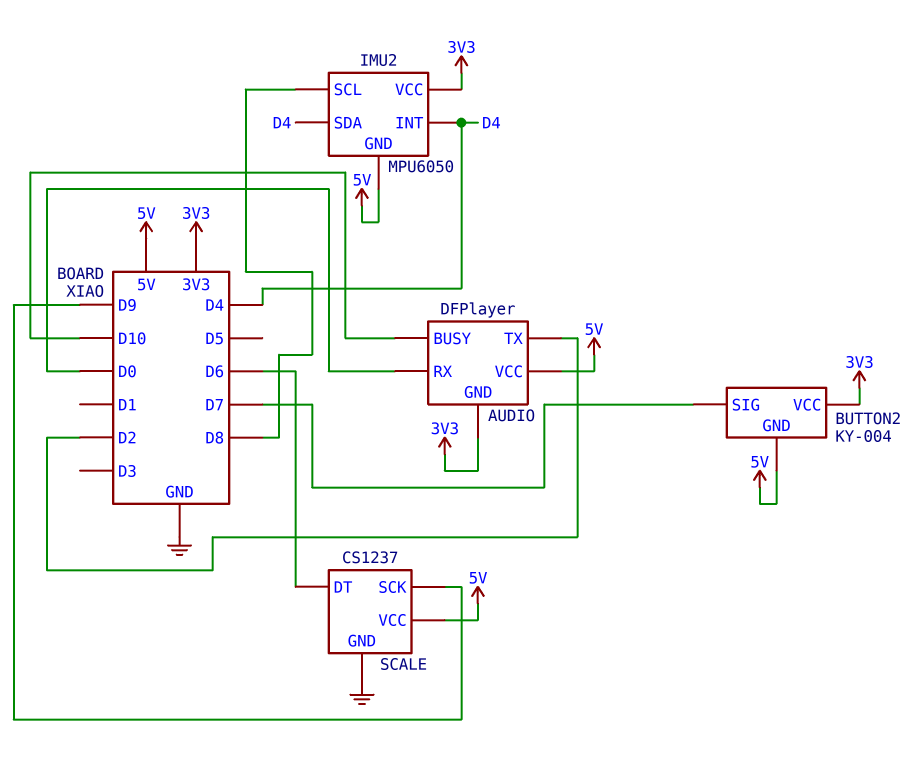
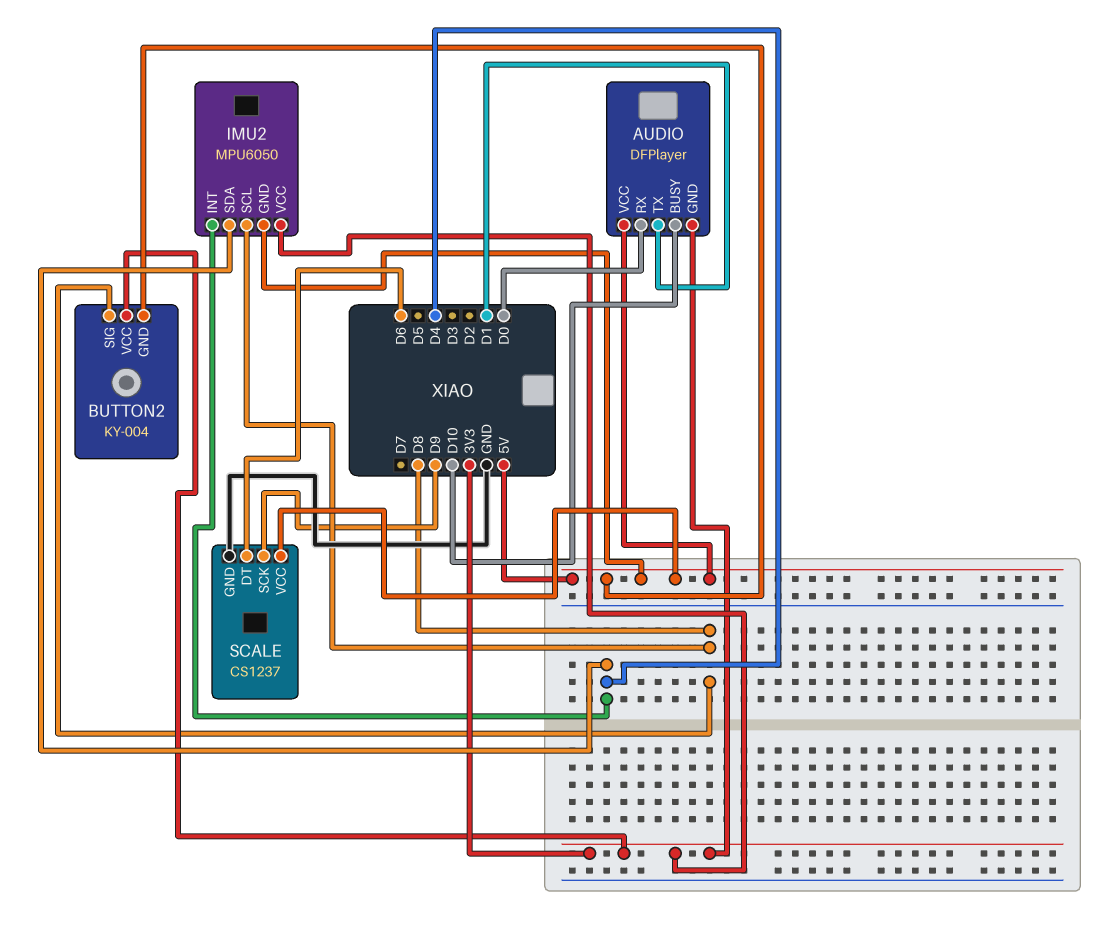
AUDIO pin TX: D2 -> D1
BUTTON2 pin SIG: D7 -> D8

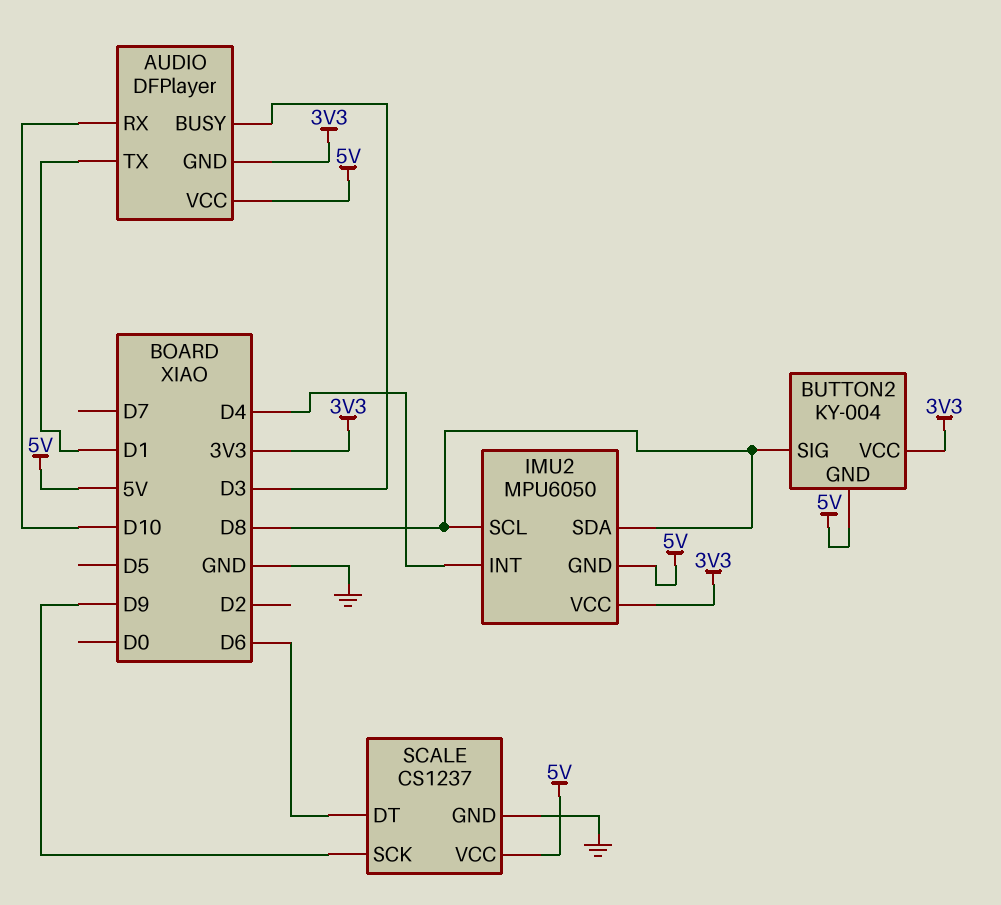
AUDIO pin BUSY: D10 -> D3
AUDIO pin RX: D0 -> D10
IMU2 pin SDA: D4 -> D8

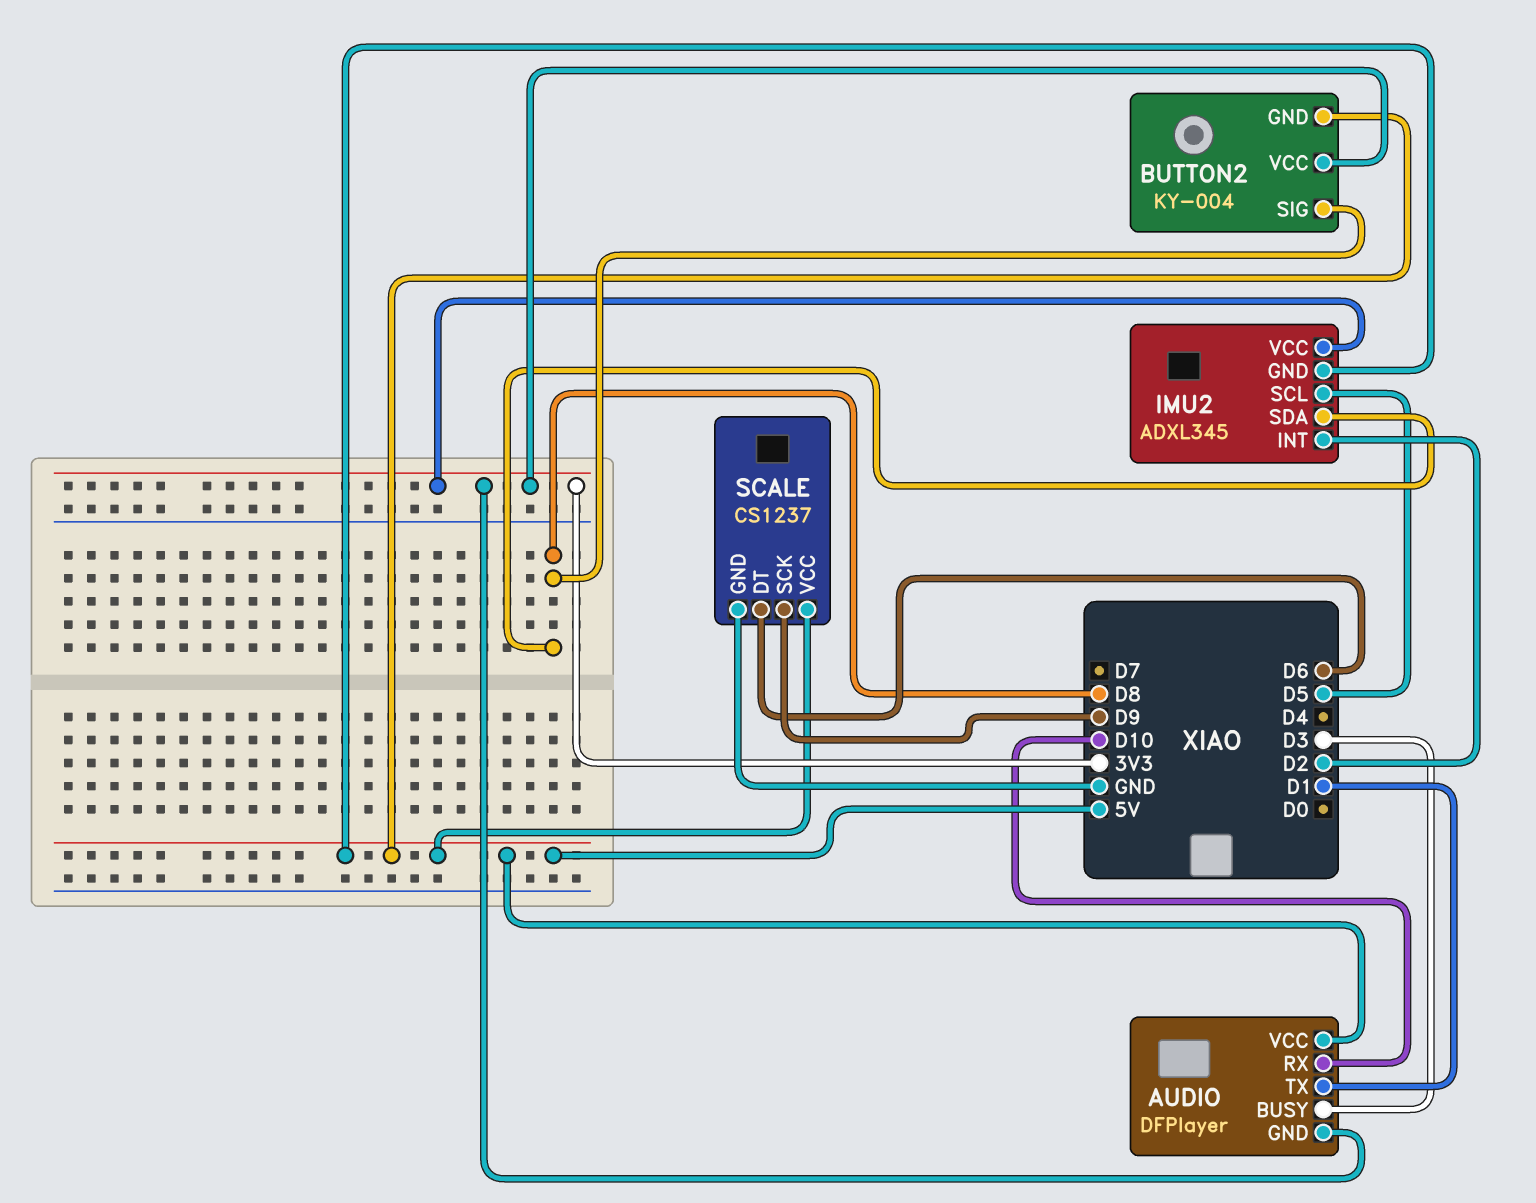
IMU2: MPU6050 -> ADXL345
IMU2 pin INT: D4 -> D2
IMU2 pin SCL: D8 -> D5

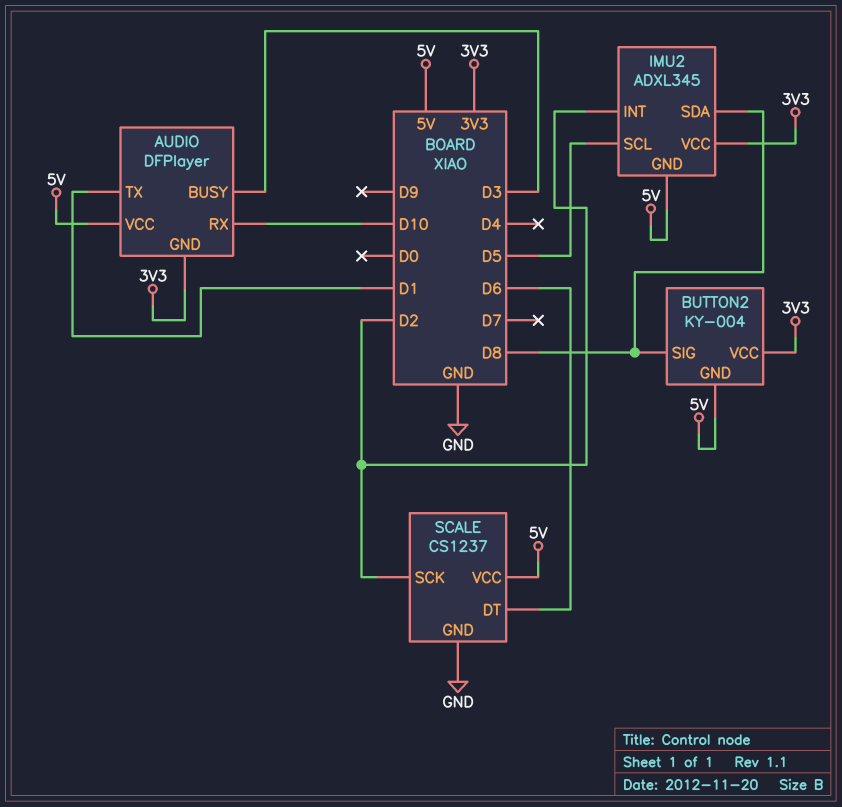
SCALE pin SCK: D9 -> D2

